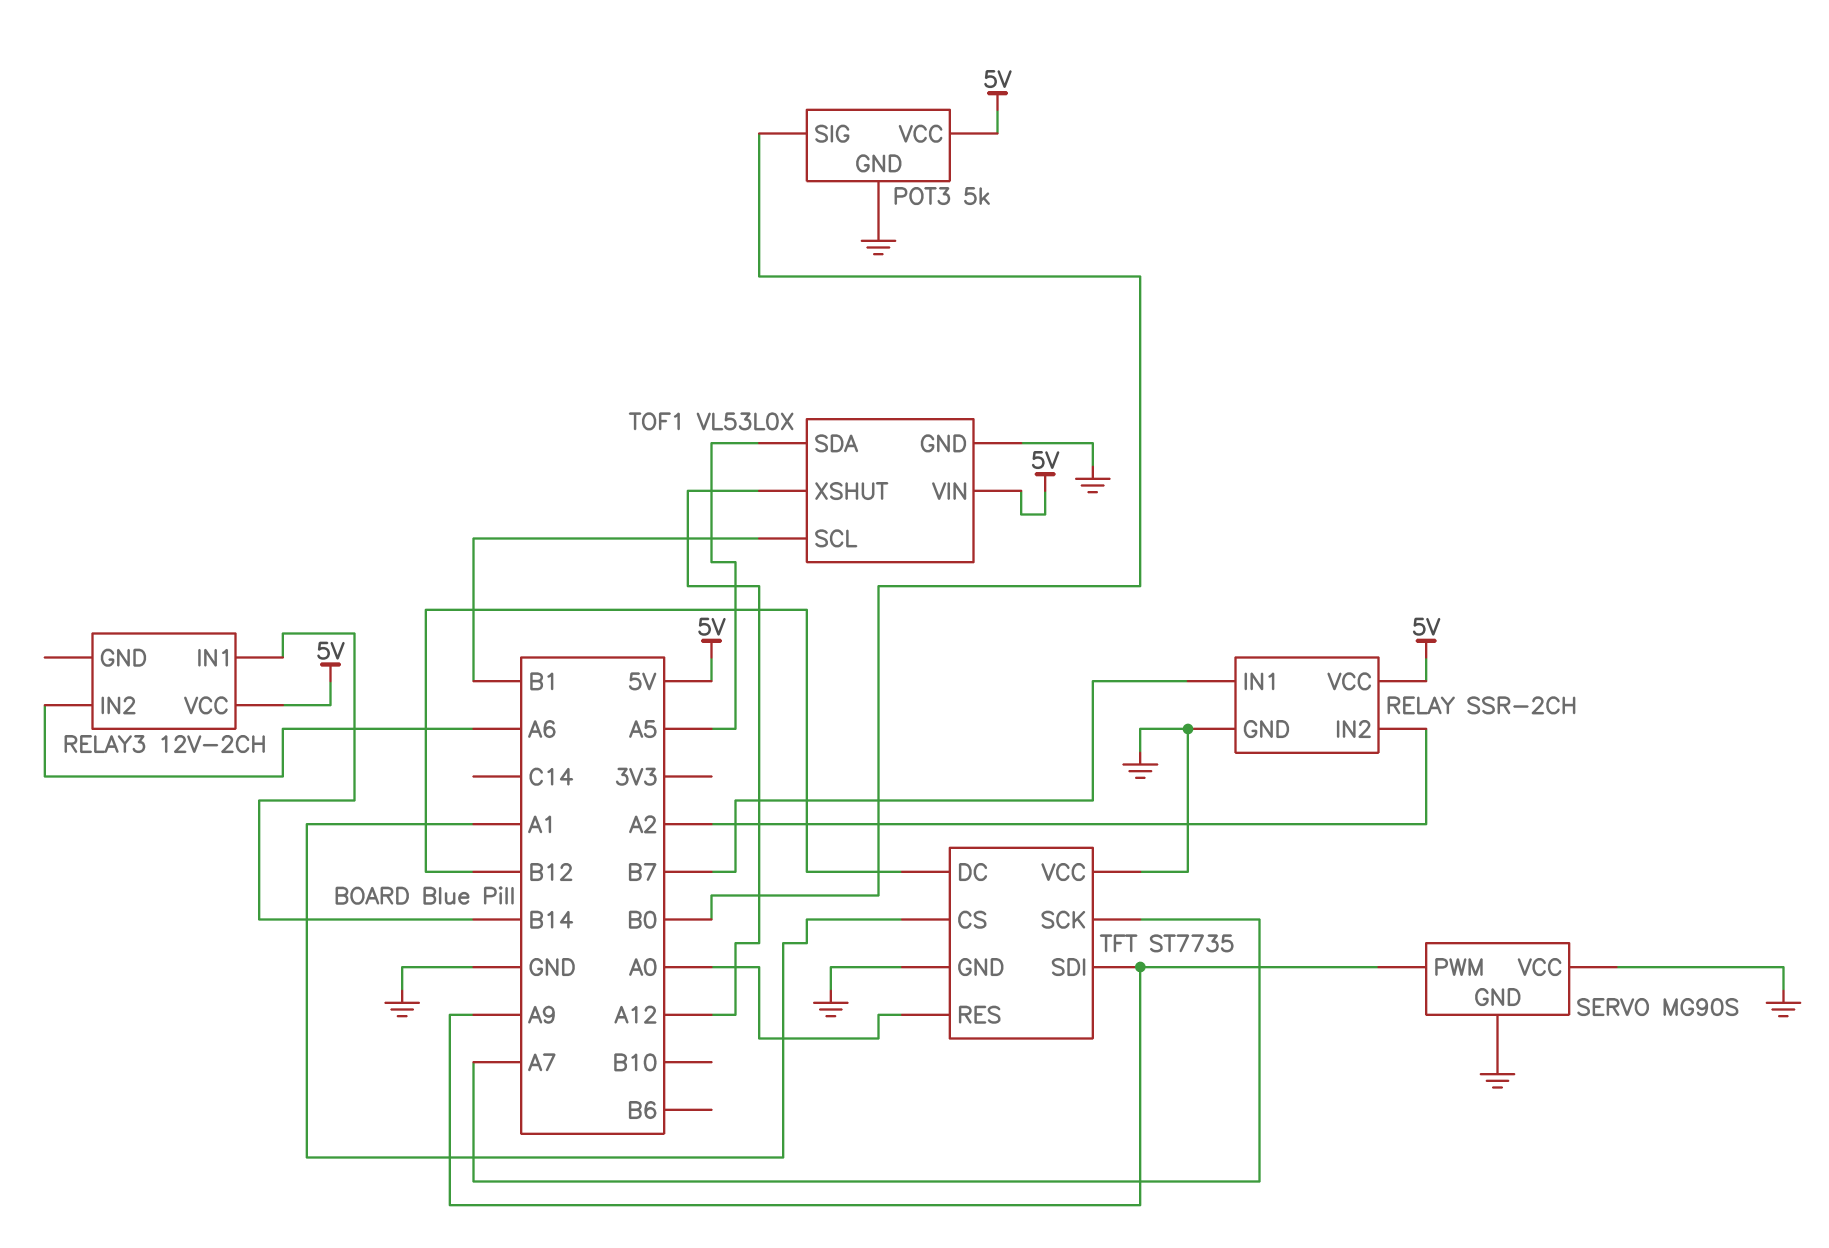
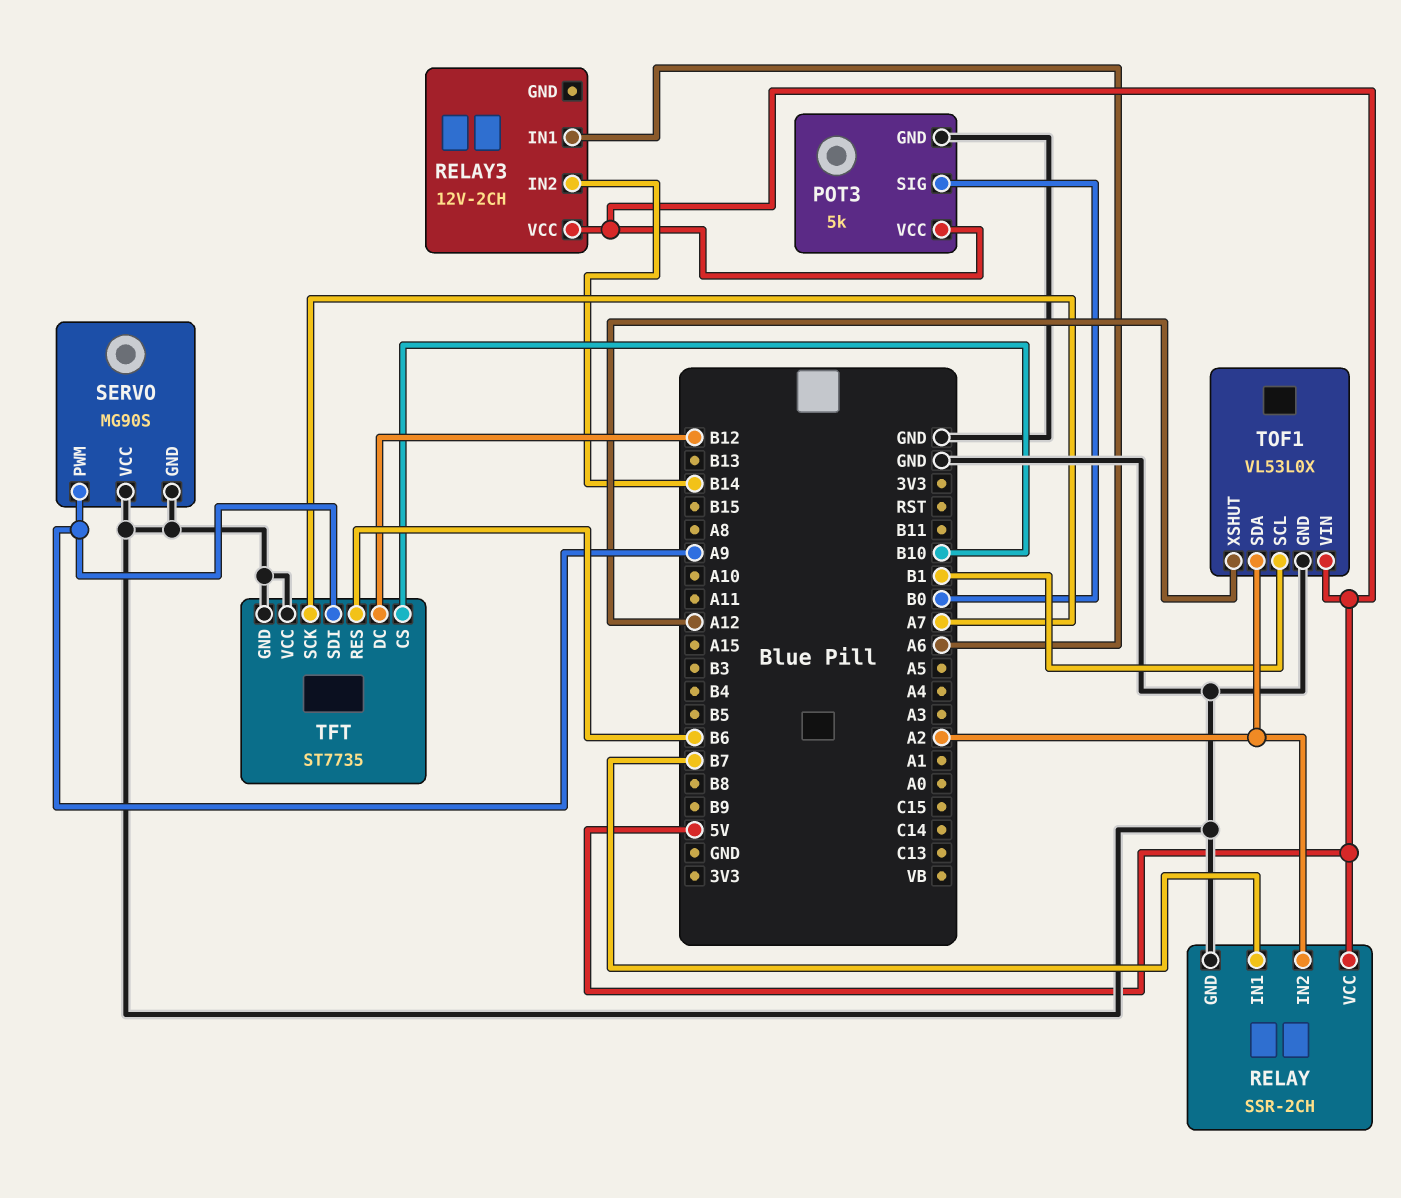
RELAY3 pin IN1: B14 -> A6
RELAY3 pin IN2: A6 -> B14
TFT pin CS: A1 -> B10
TFT pin RES: A0 -> B6
TOF1 pin SDA: A5 -> A2

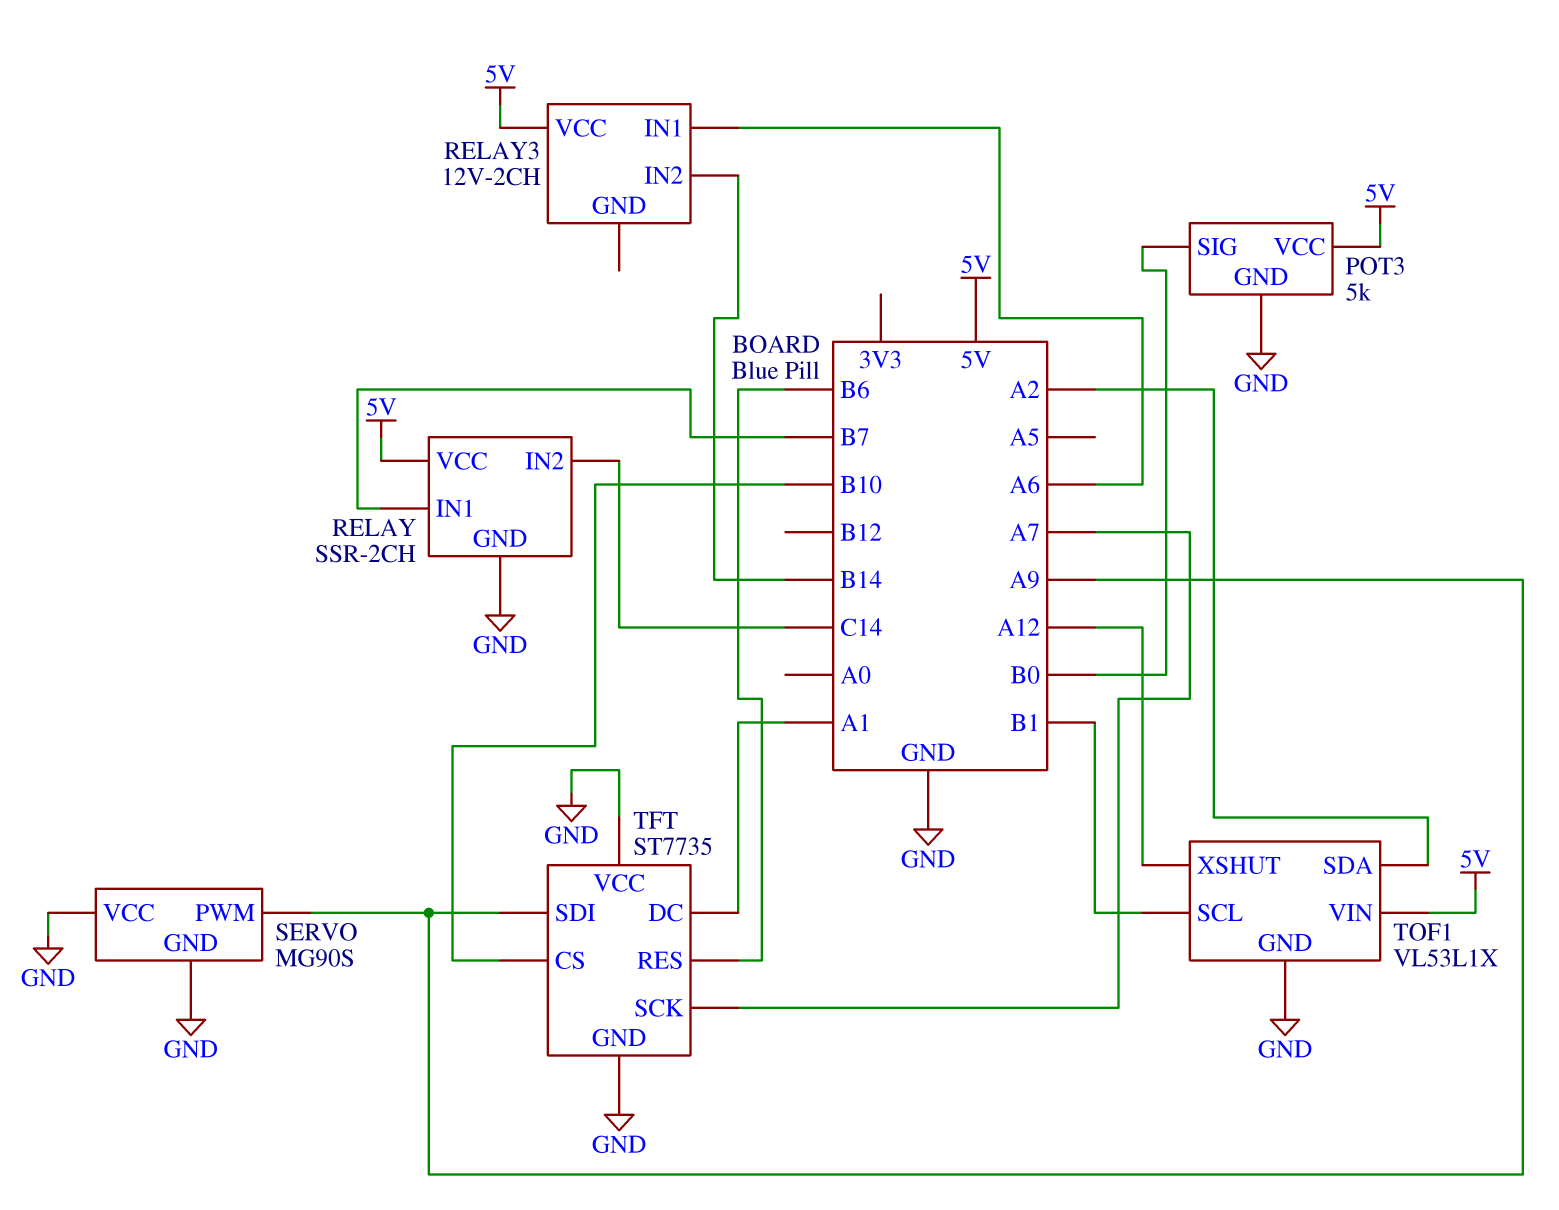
RELAY pin IN2: A2 -> C14
TFT pin DC: B12 -> A1
TOF1: VL53L0X -> VL53L1X

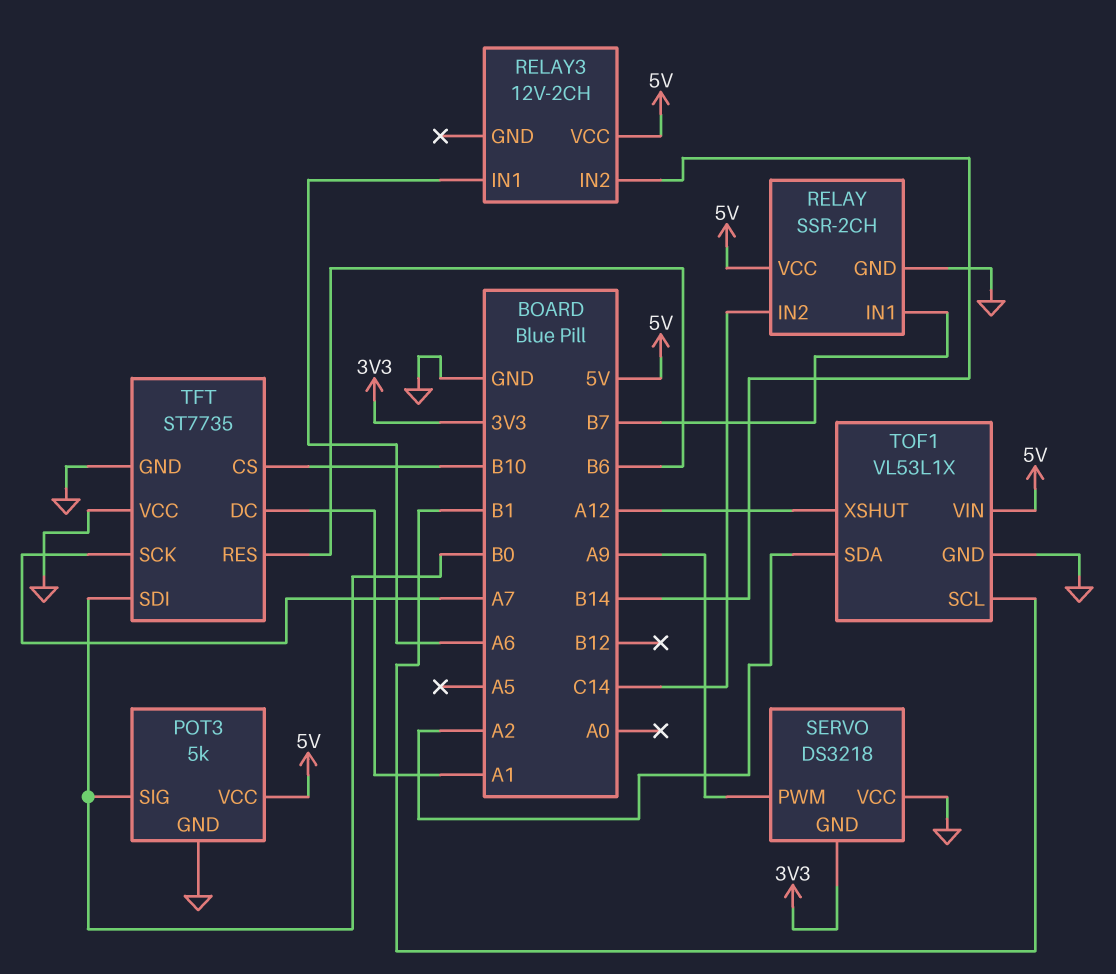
SERVO: MG90S -> DS3218
SERVO pin GND: GND -> 3V3
TFT pin SDI: A9 -> B0

